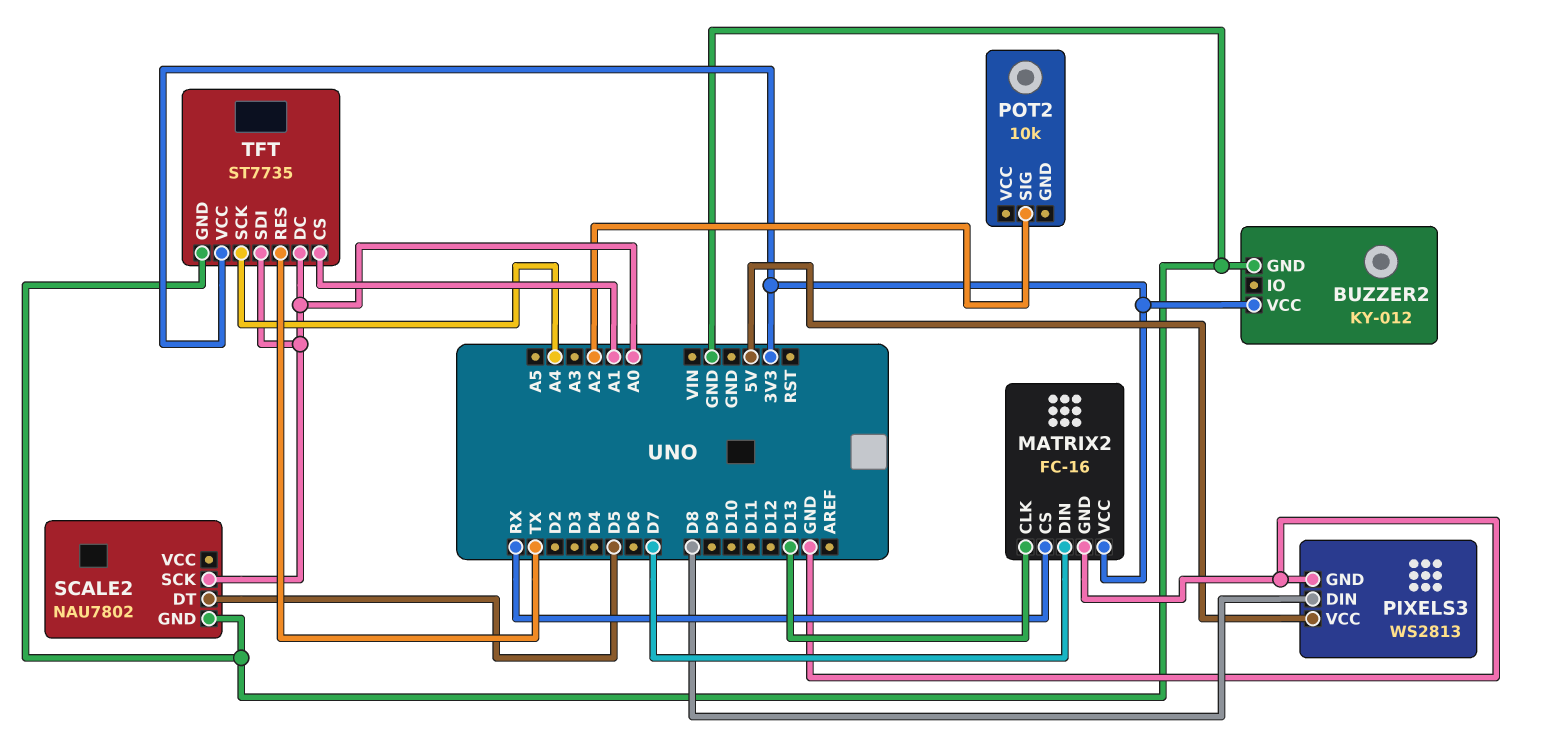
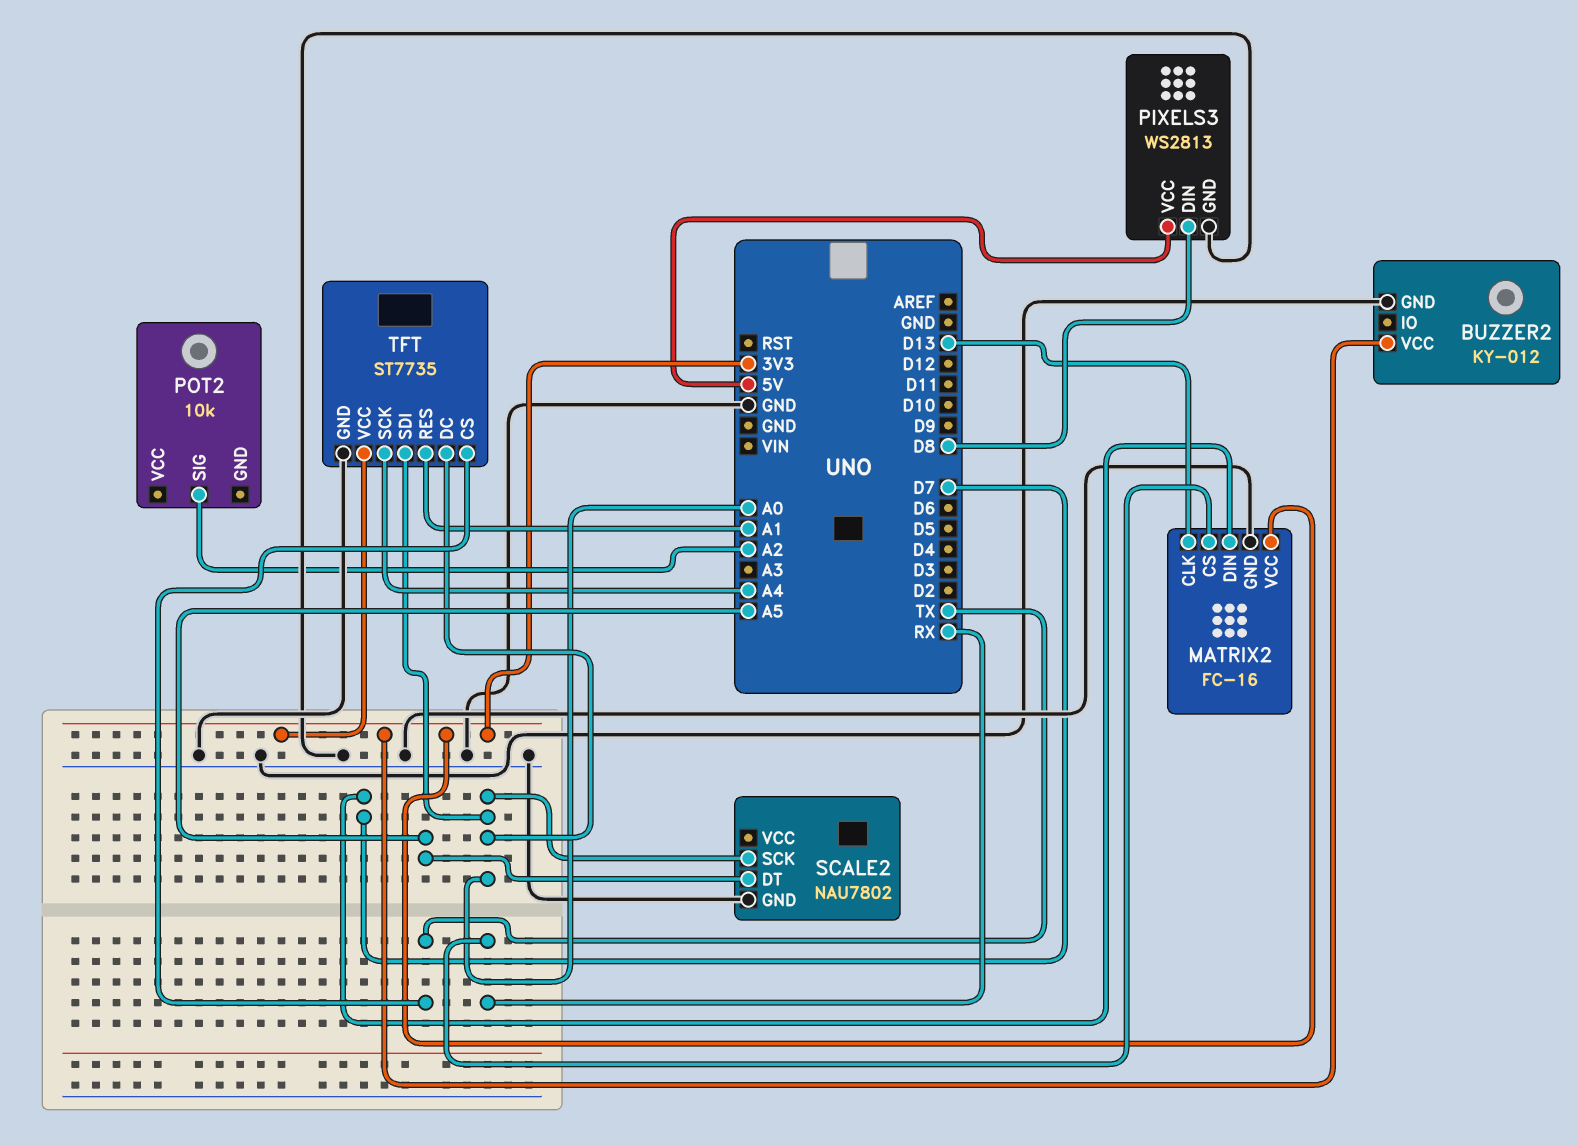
SCALE2 pin DT: D5 -> A5
TFT pin CS: A1 -> TX
TFT pin RES: TX -> A1

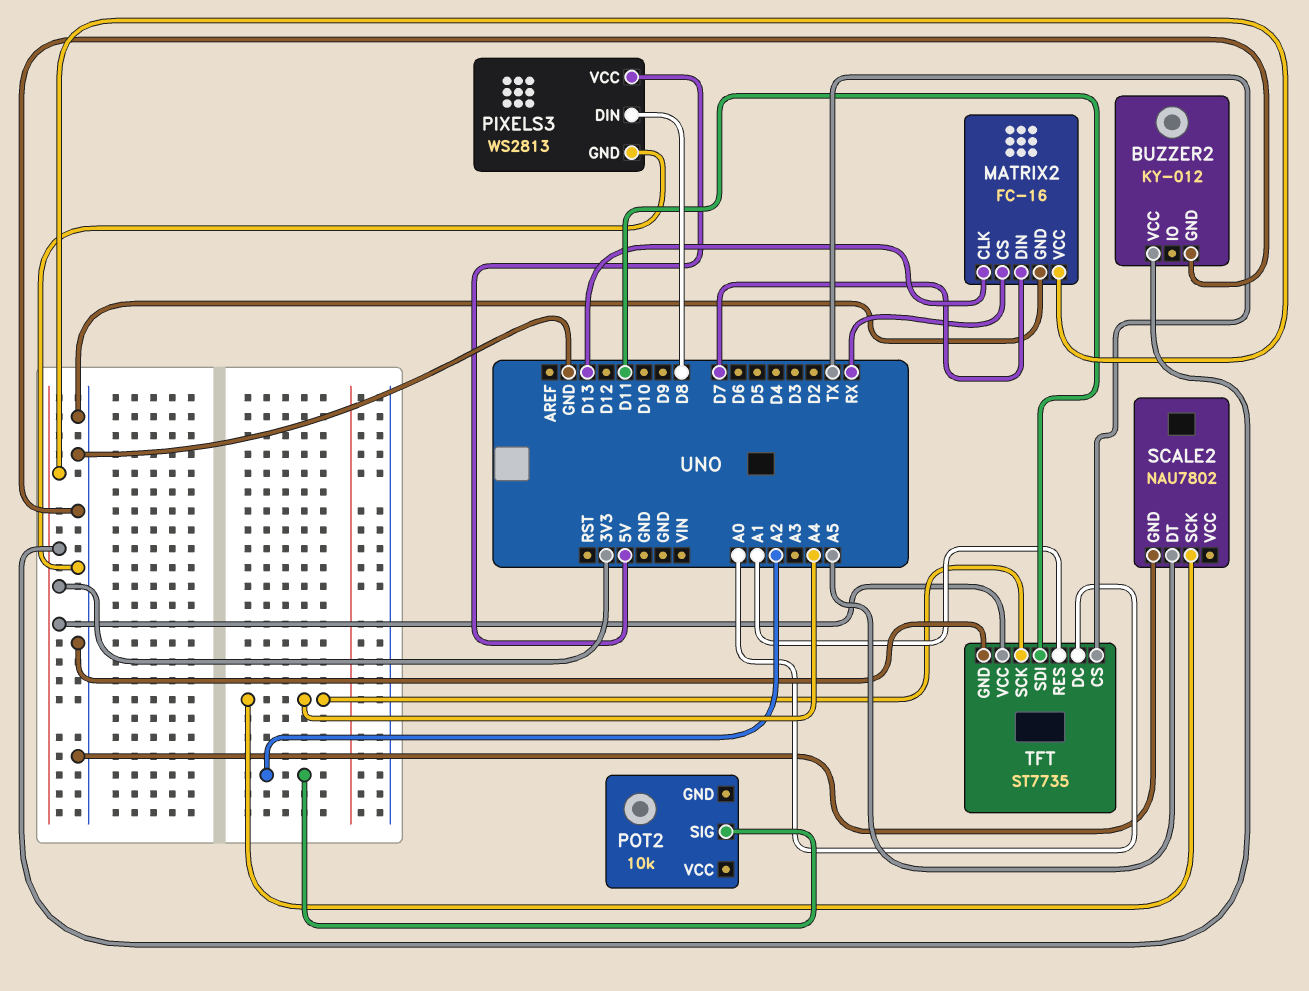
SCALE2 pin SCK: A0 -> A4
TFT pin SDI: A0 -> D11

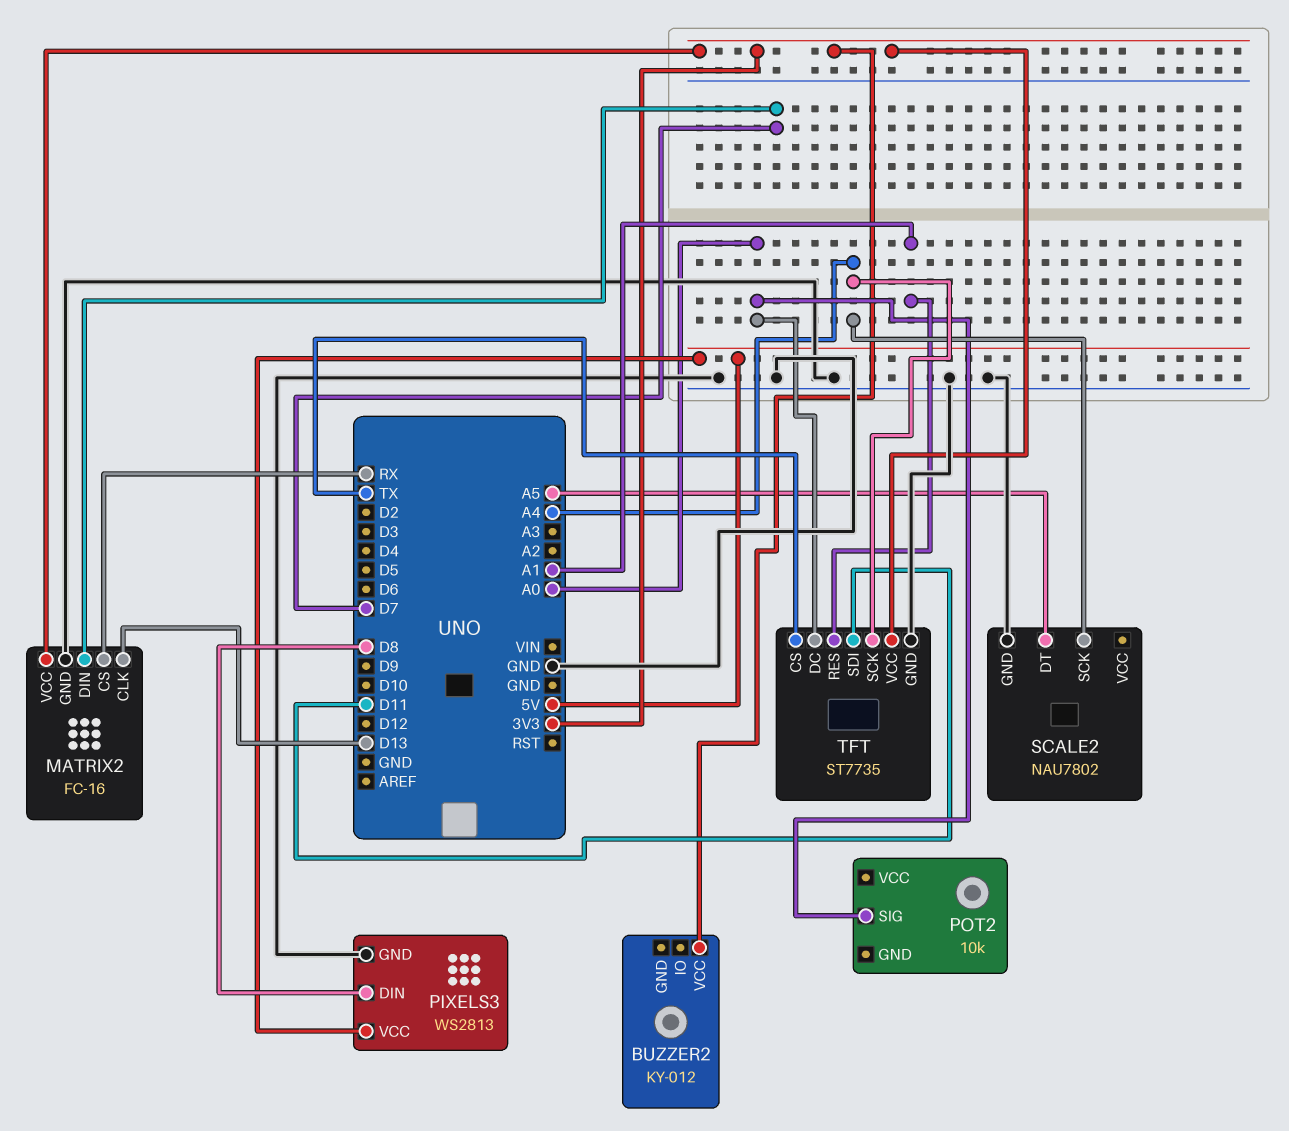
BUZZER2 pin GND: GND -> none
POT2 pin SIG: A2 -> A0

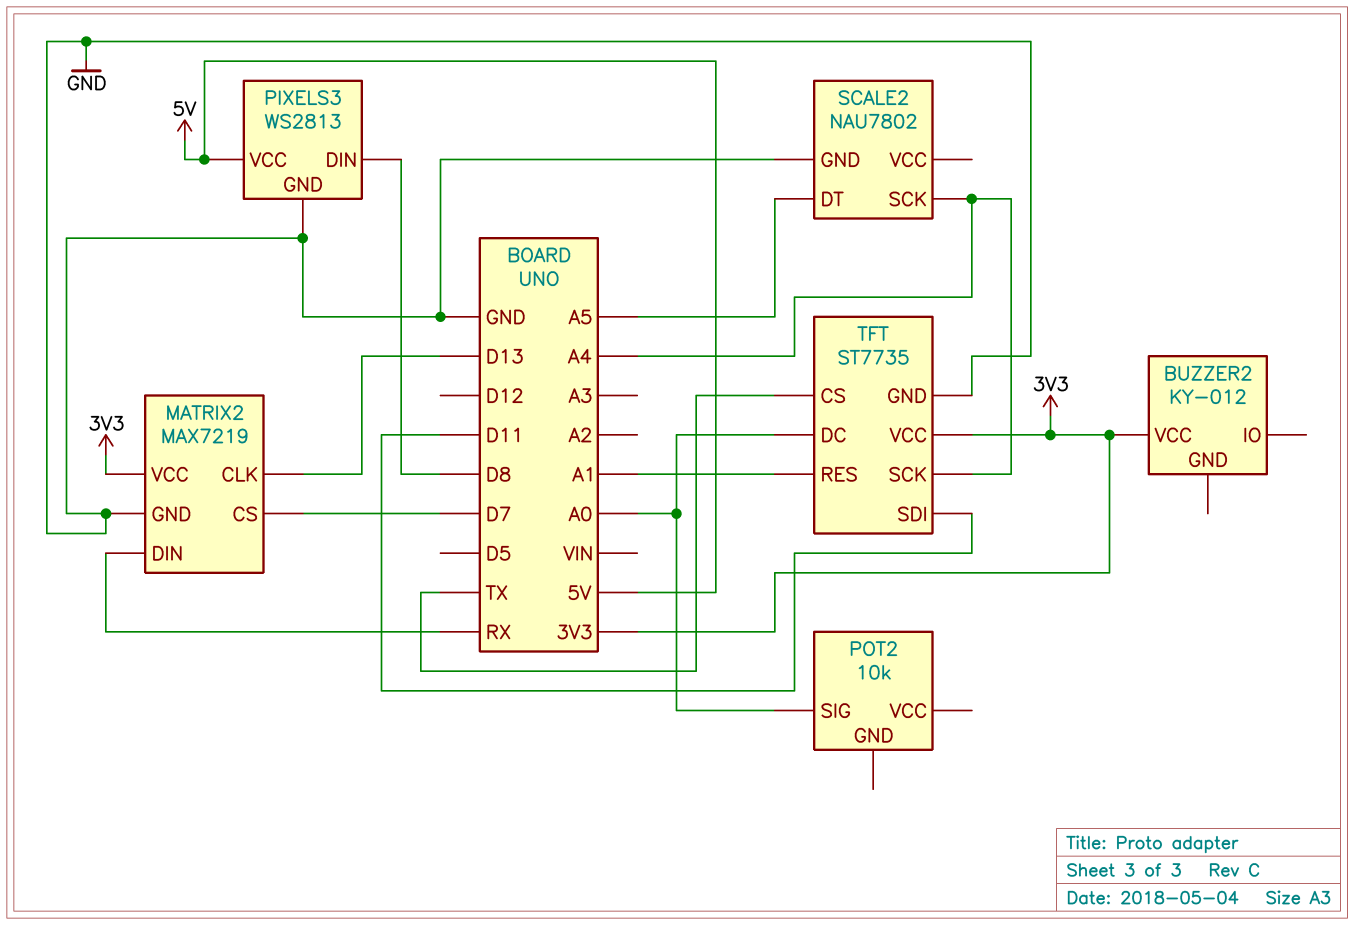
MATRIX2: FC-16 -> MAX7219
MATRIX2 pin CS: RX -> D7
MATRIX2 pin DIN: D7 -> RX

